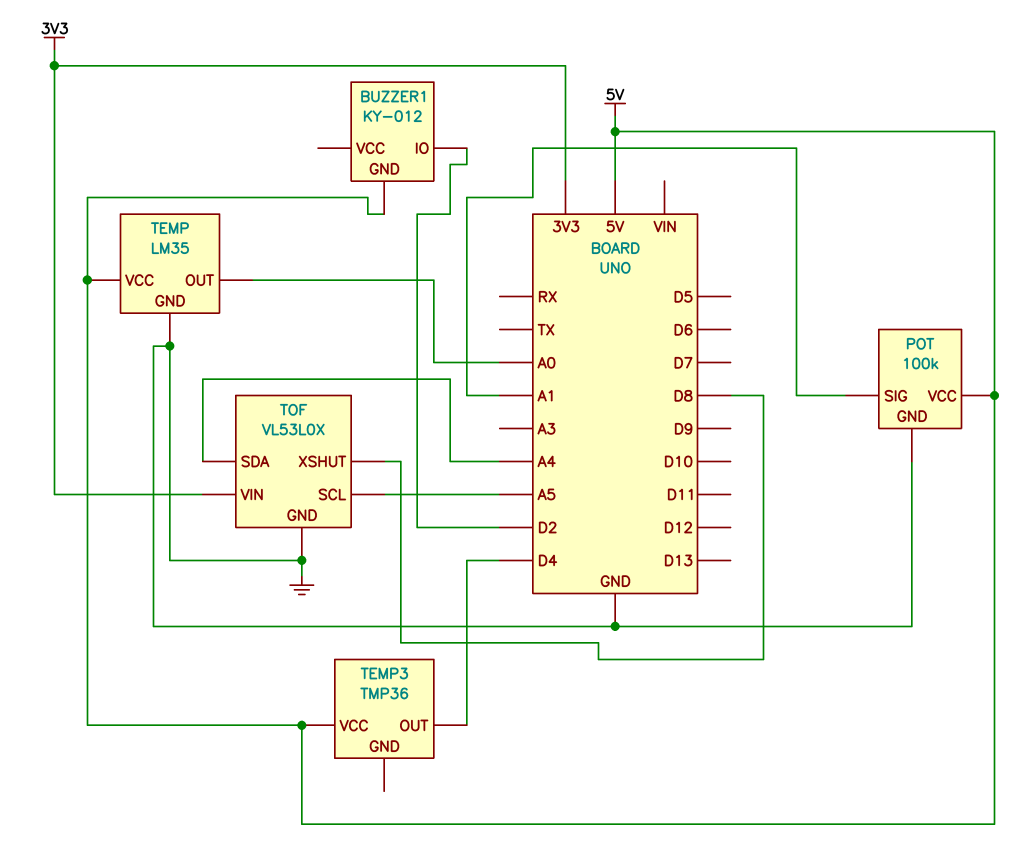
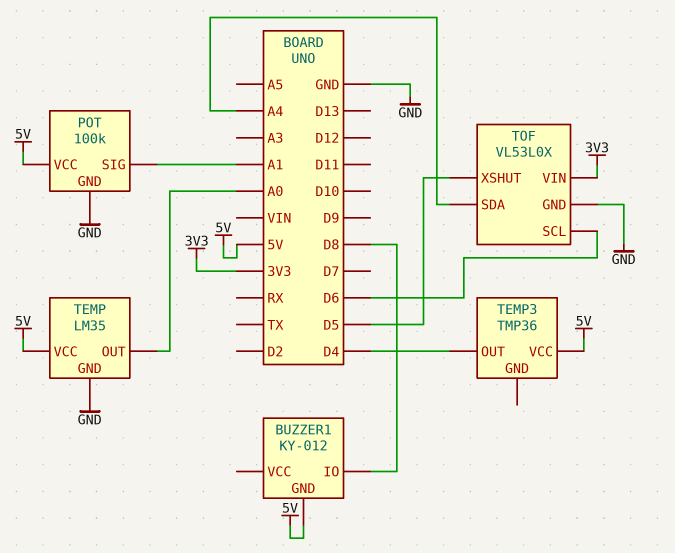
BUZZER1 pin IO: D2 -> D8
TOF pin SCL: A5 -> D6
TOF pin XSHUT: D8 -> D5

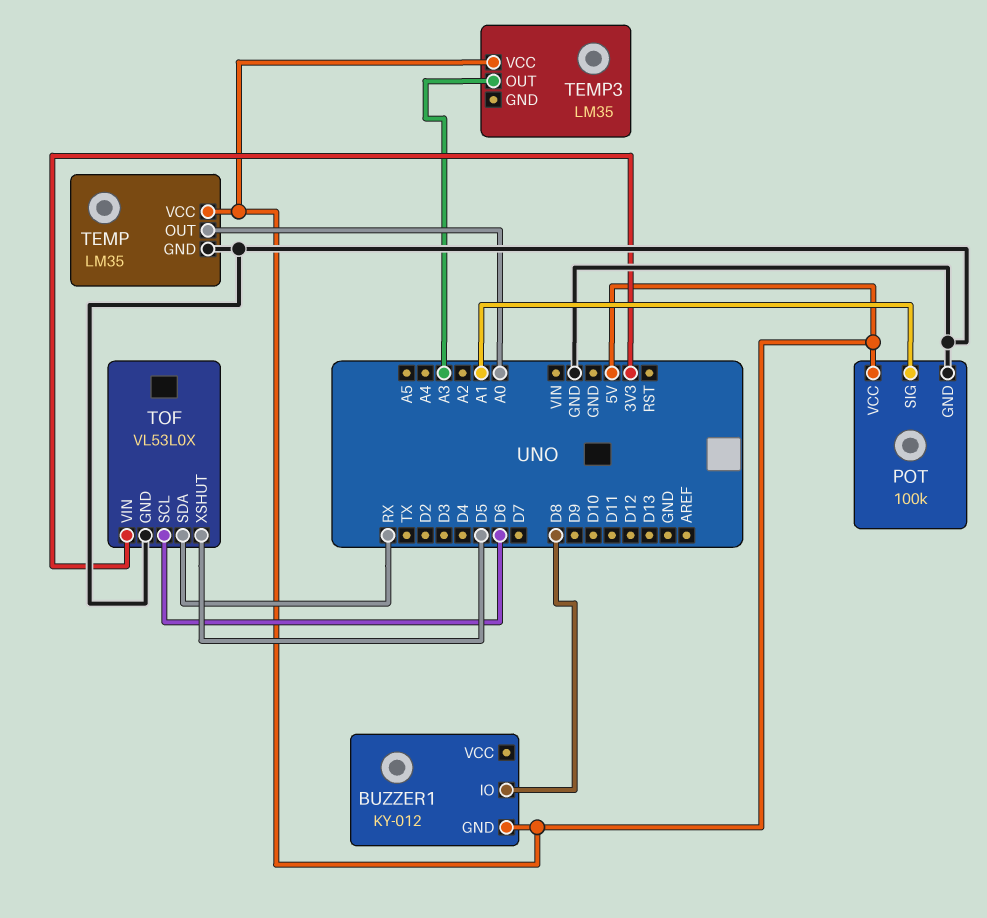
TEMP3: TMP36 -> LM35
TEMP3 pin OUT: D4 -> A3
TOF pin SDA: A4 -> RX

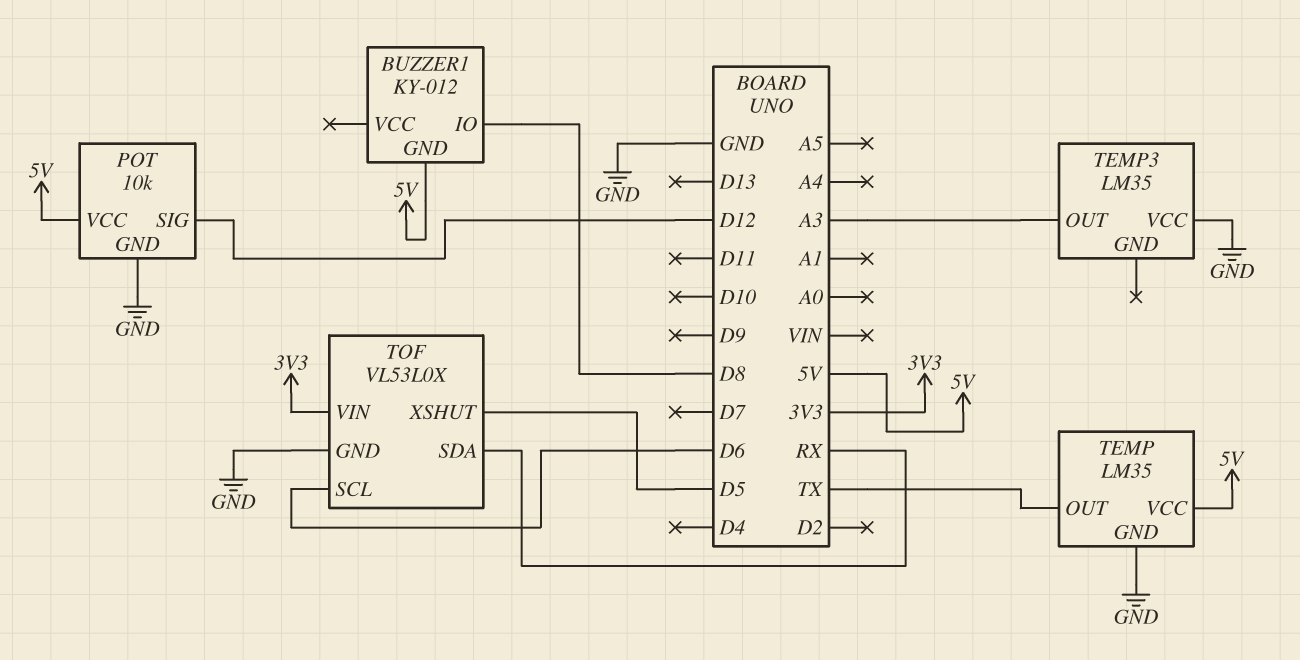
POT: 100k -> 10k
POT pin SIG: A1 -> D12
TEMP pin OUT: A0 -> TX
TEMP3 pin VCC: 5V -> GND

